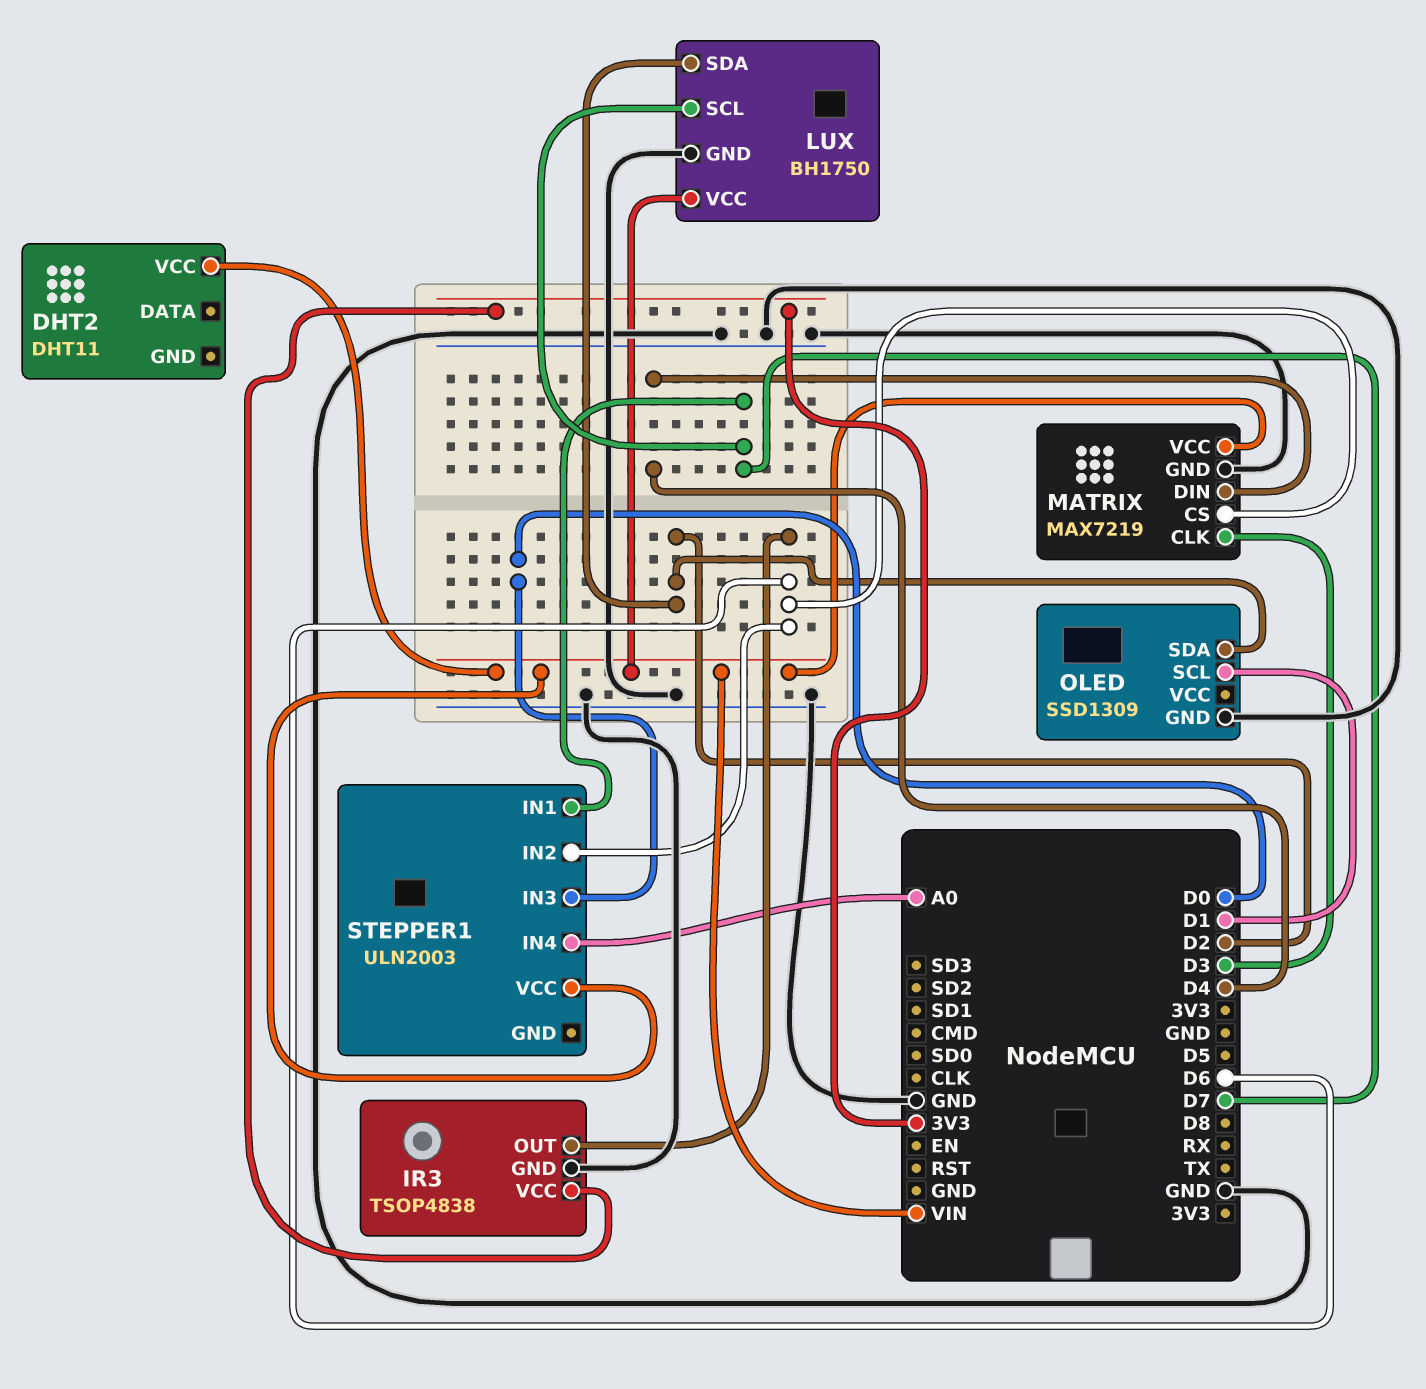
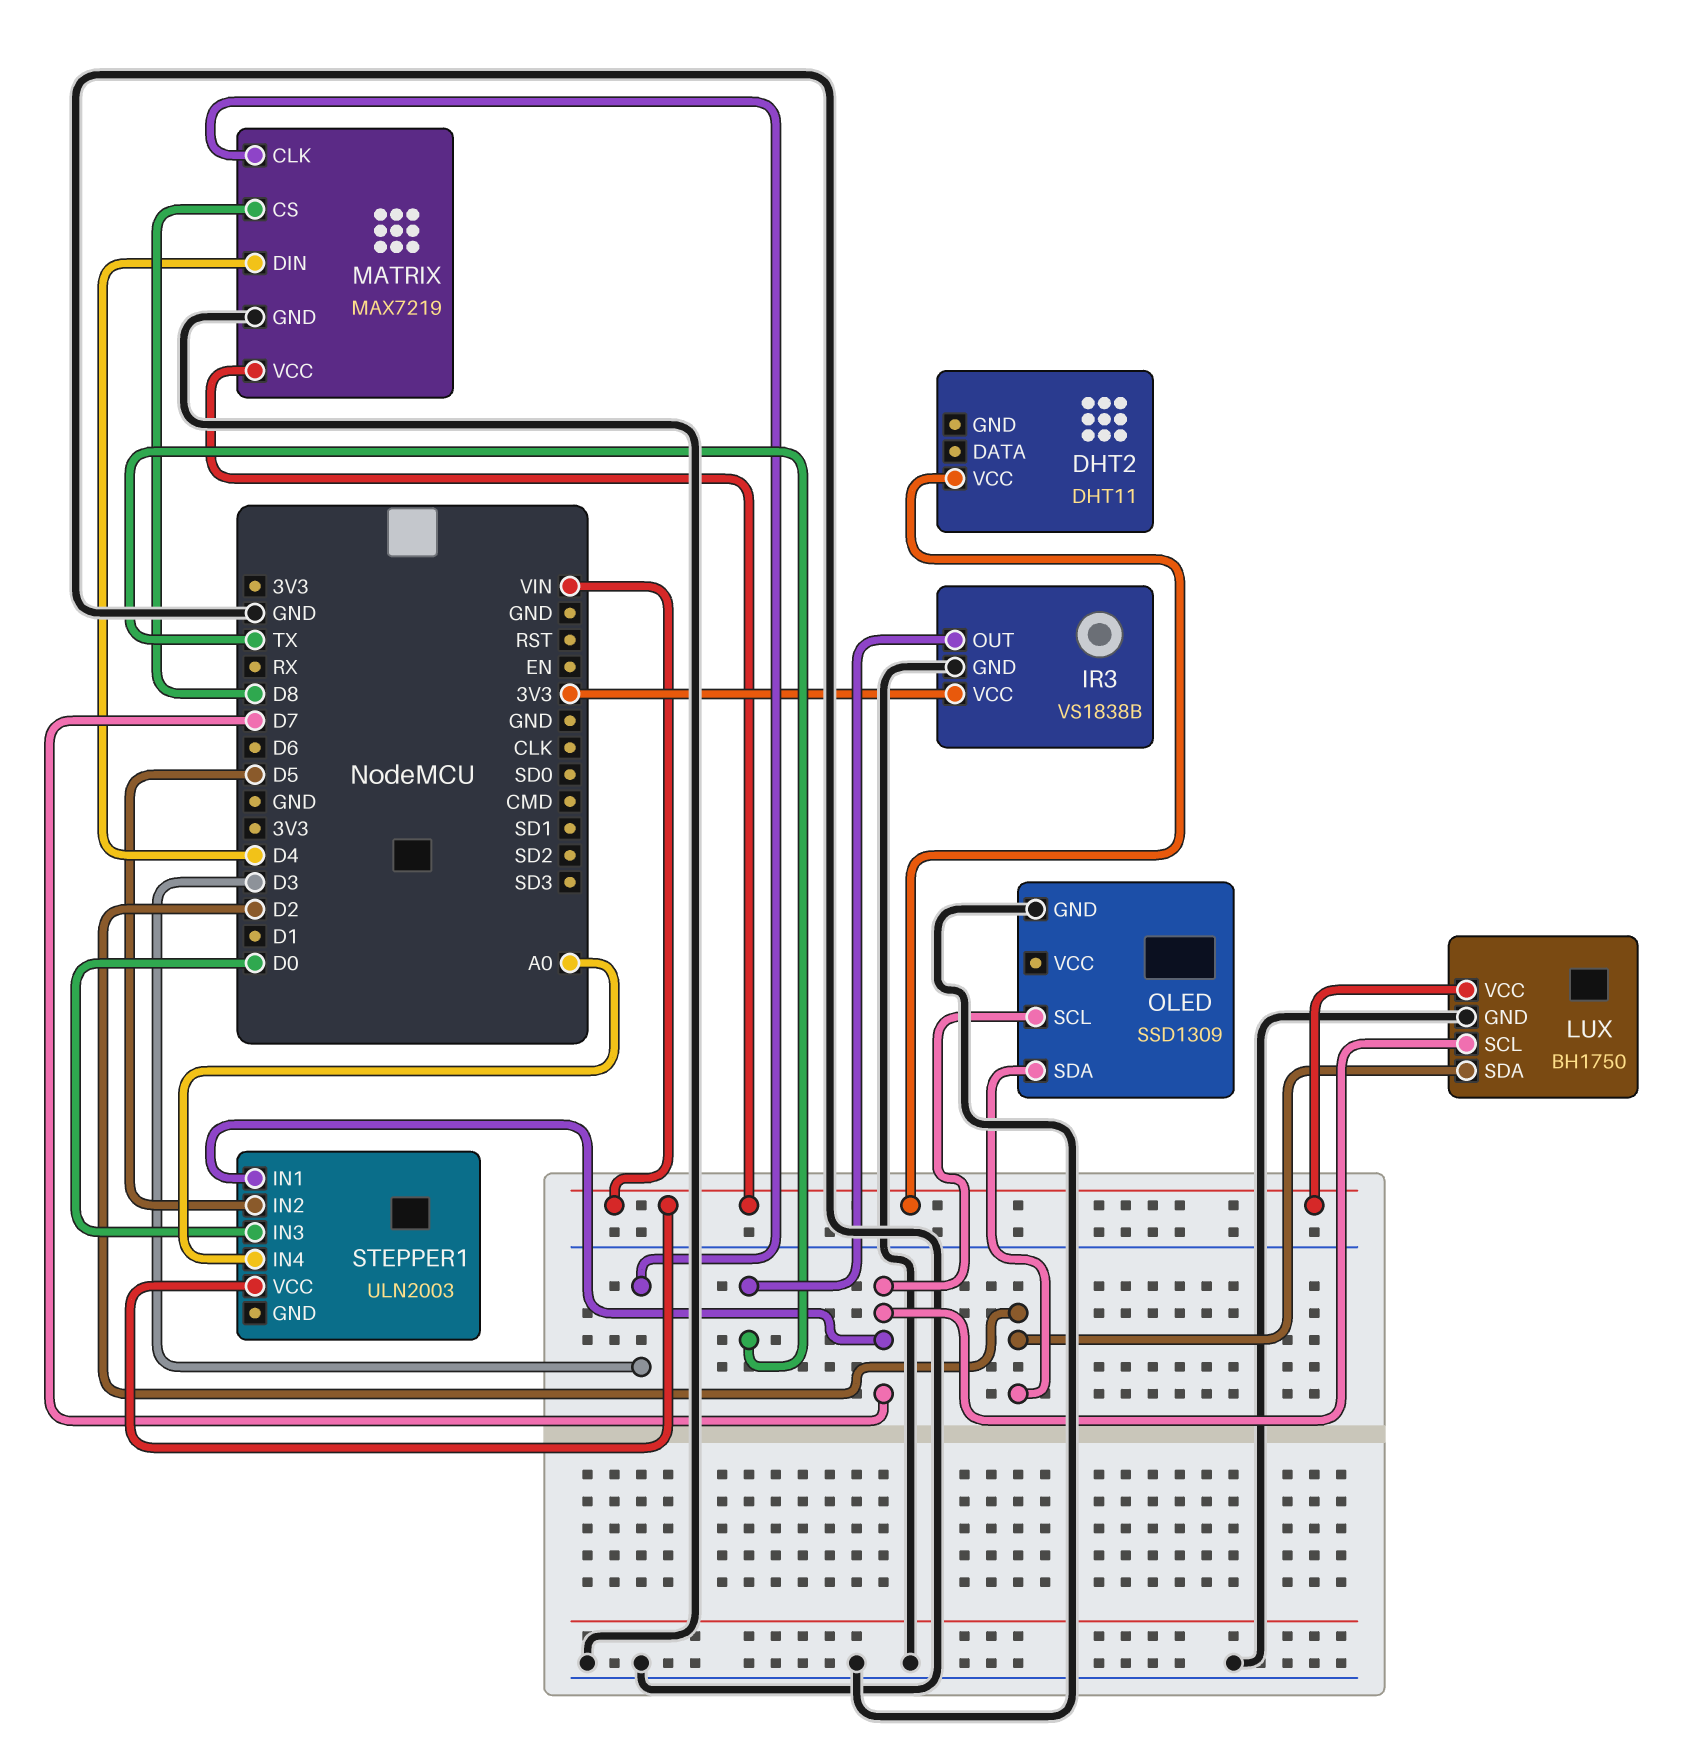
IR3: TSOP4838 -> VS1838B
IR3 pin OUT: D6 -> TX
MATRIX pin CS: D6 -> D8
OLED pin SCL: D1 -> D7
STEPPER1 pin IN2: D6 -> D5

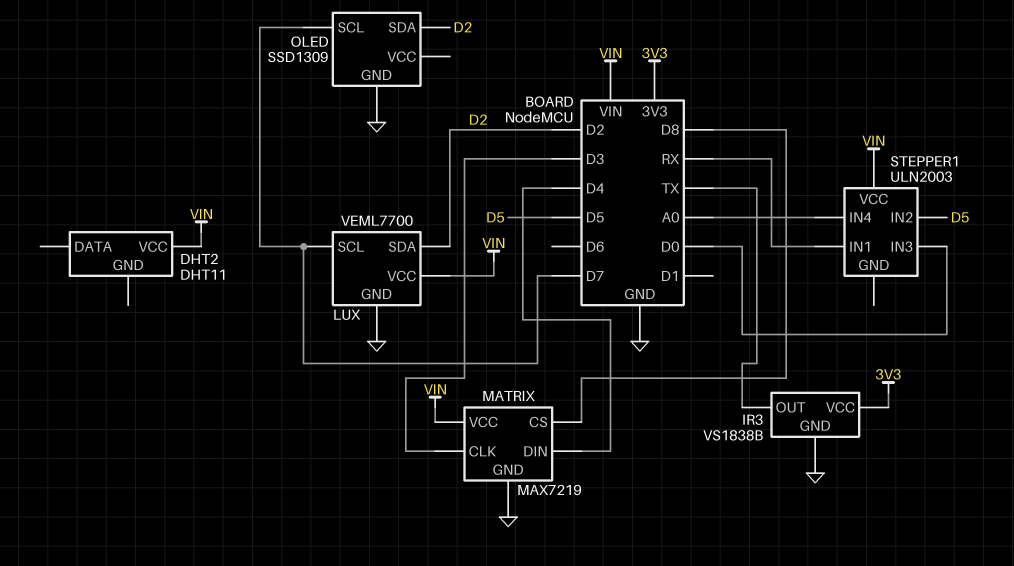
LUX: BH1750 -> VEML7700
STEPPER1 pin IN1: D7 -> RX

